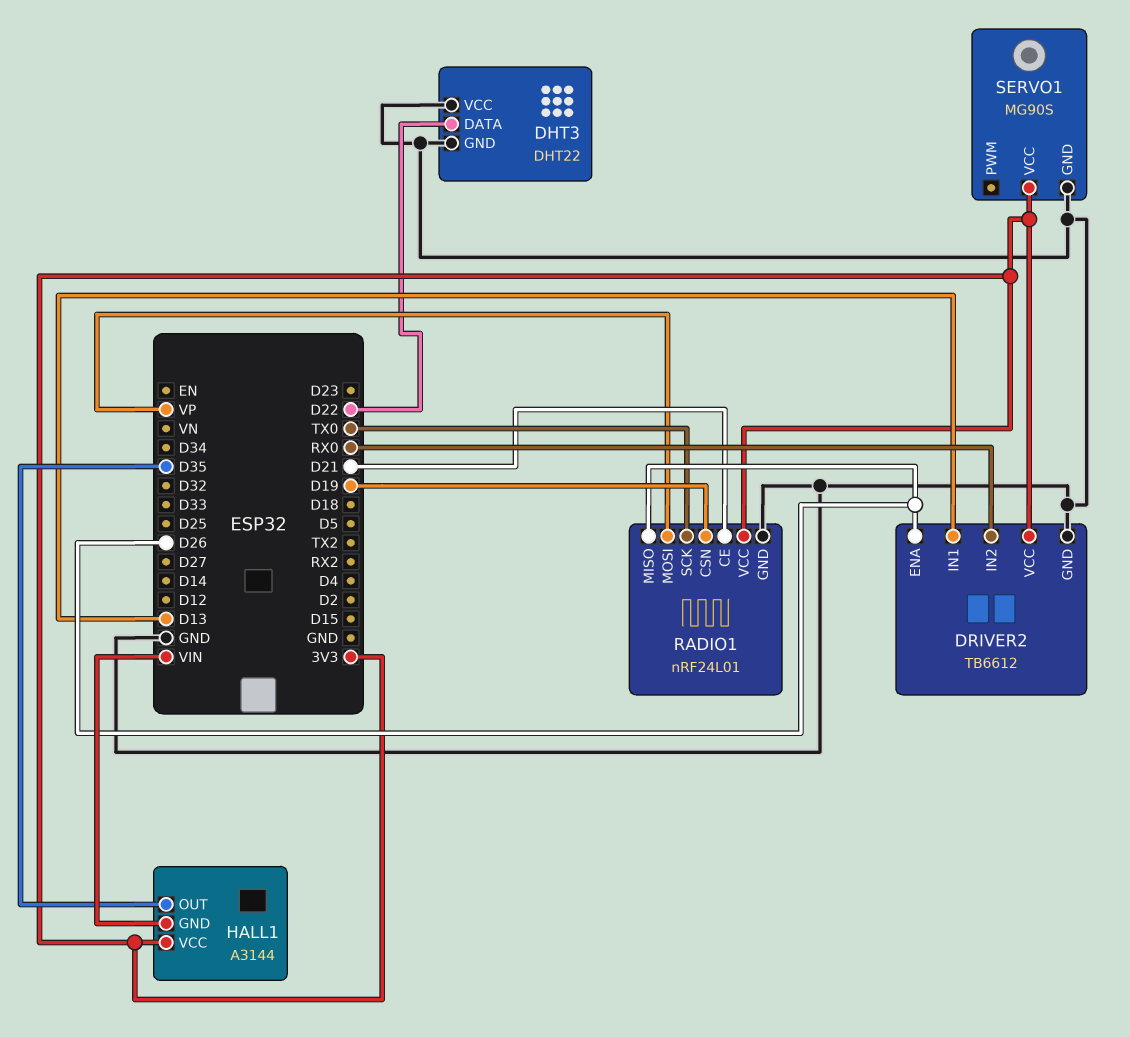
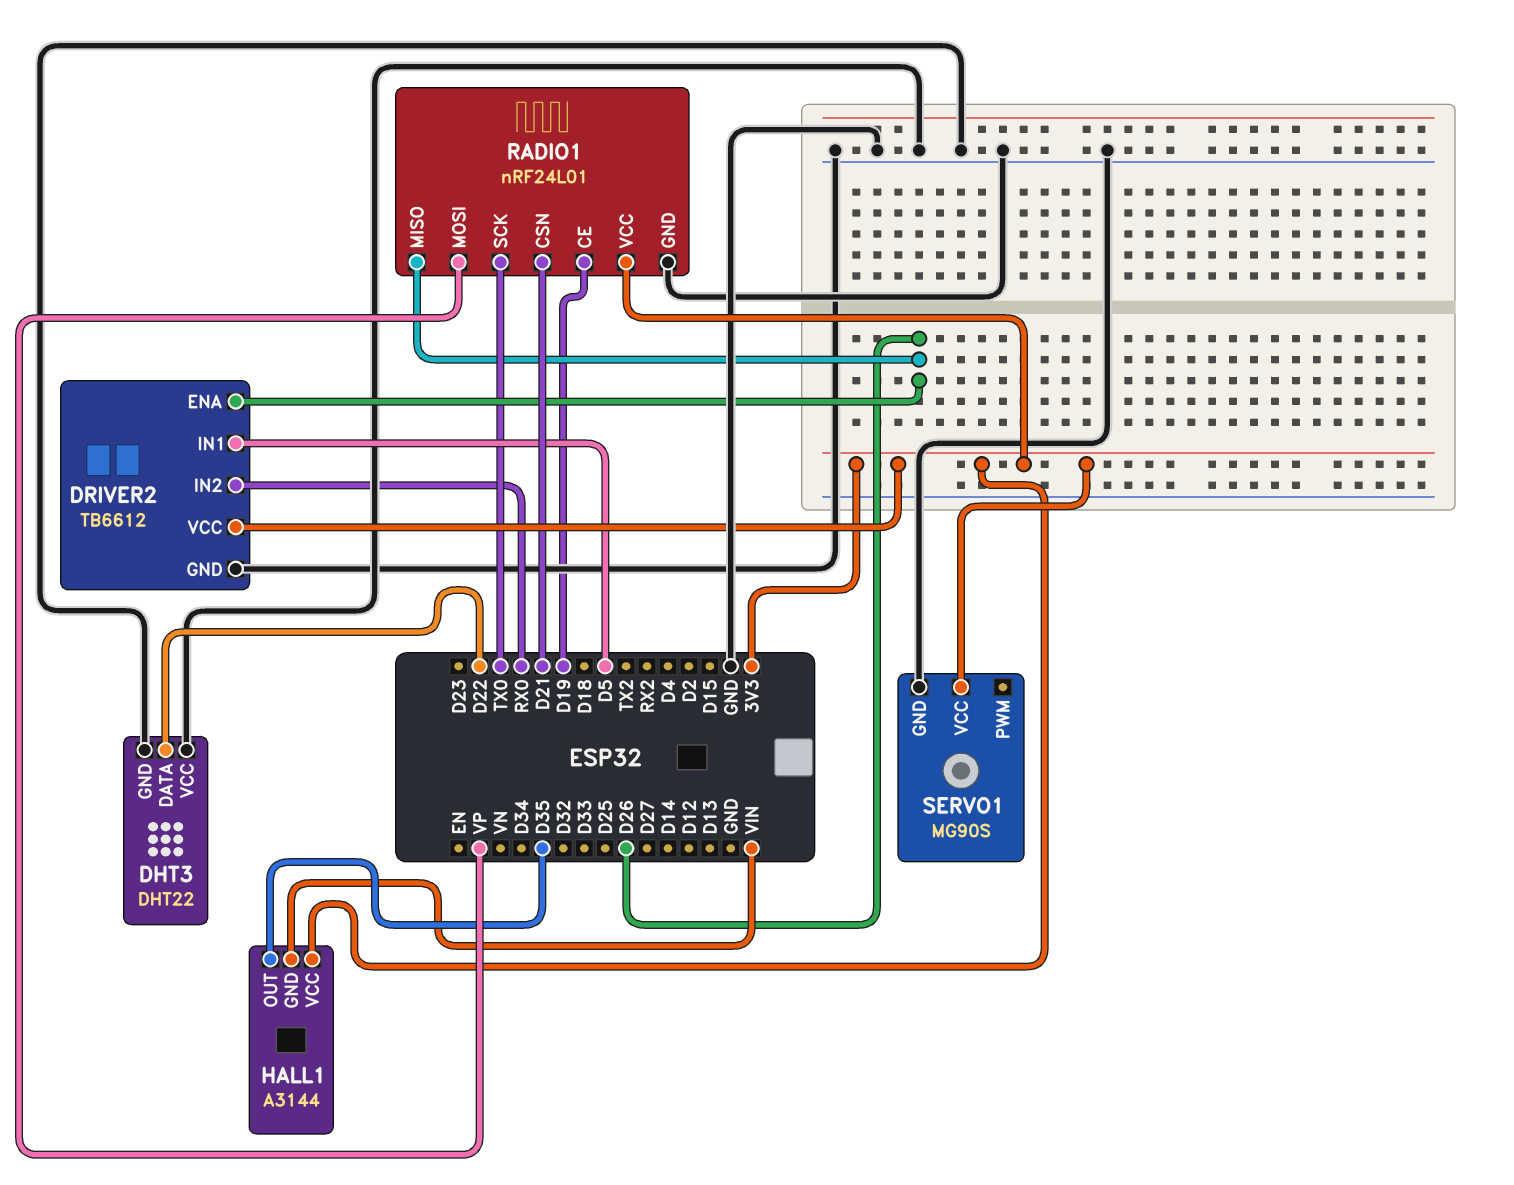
DRIVER2 pin IN1: D13 -> D5
RADIO1 pin CE: D21 -> D19
RADIO1 pin CSN: D19 -> D21

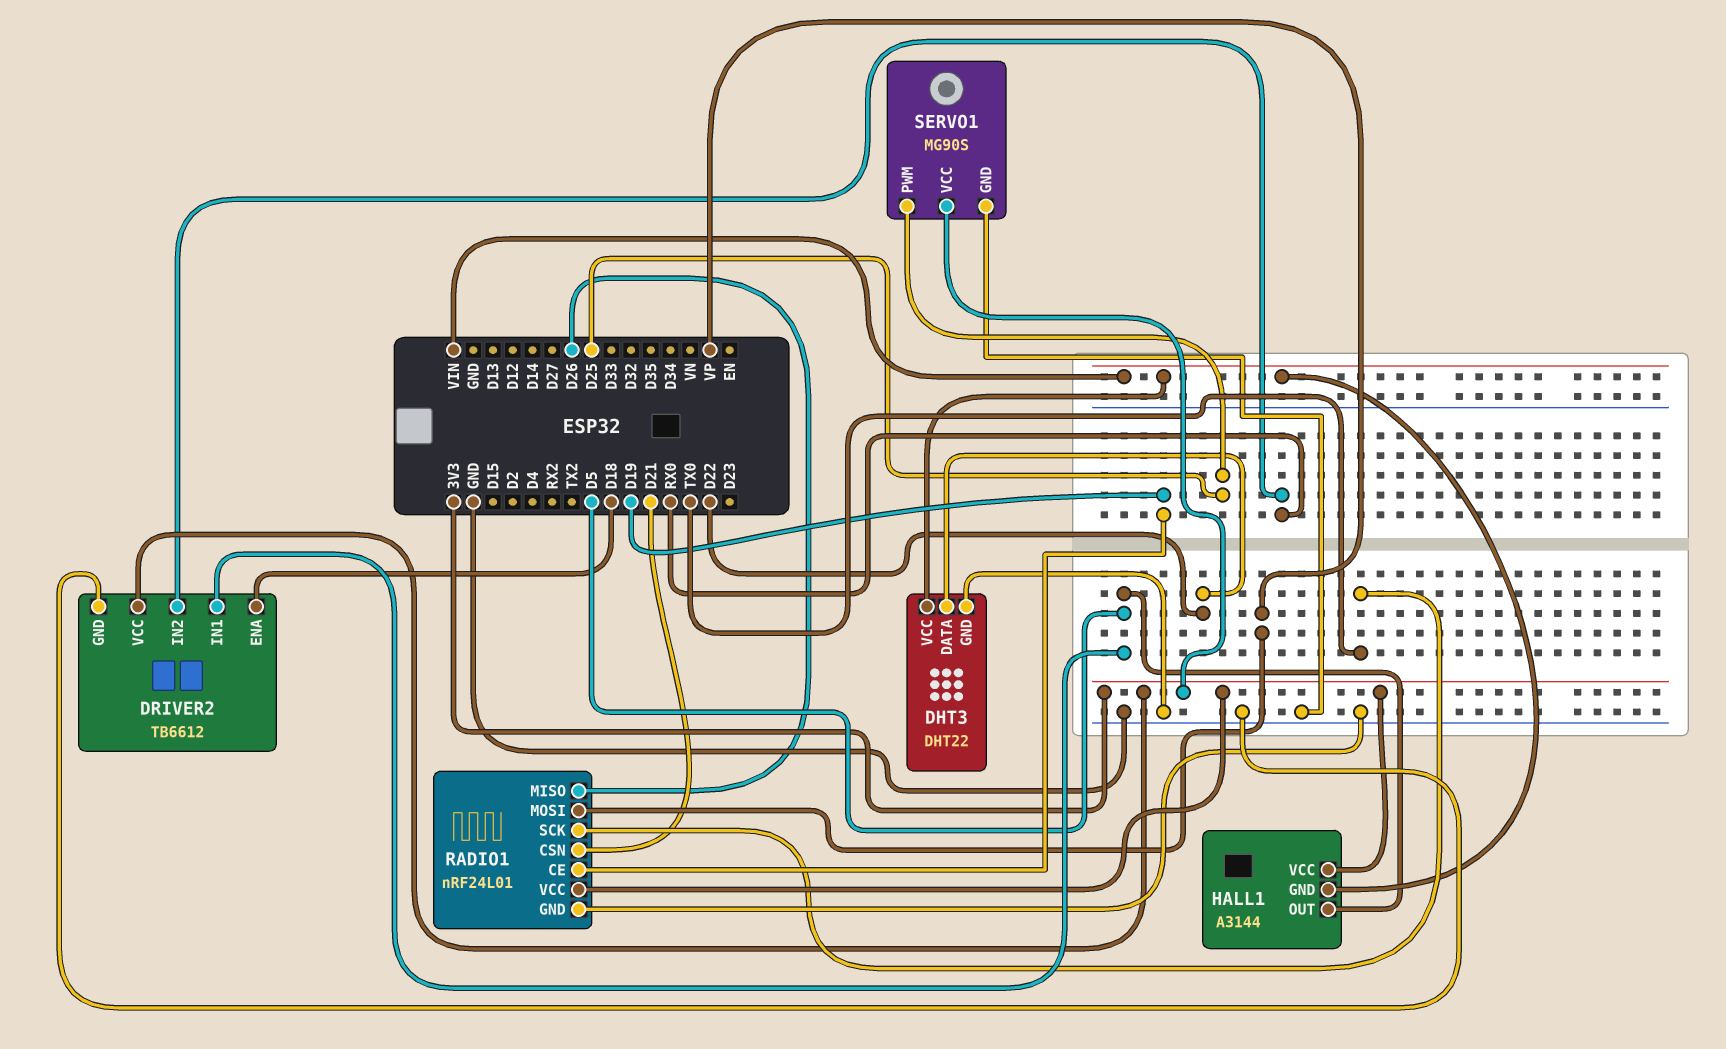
DHT3 pin VCC: GND -> VIN
DRIVER2 pin ENA: D26 -> D18
HALL1 pin OUT: D35 -> D5
SERVO1 pin PWM: none -> D25

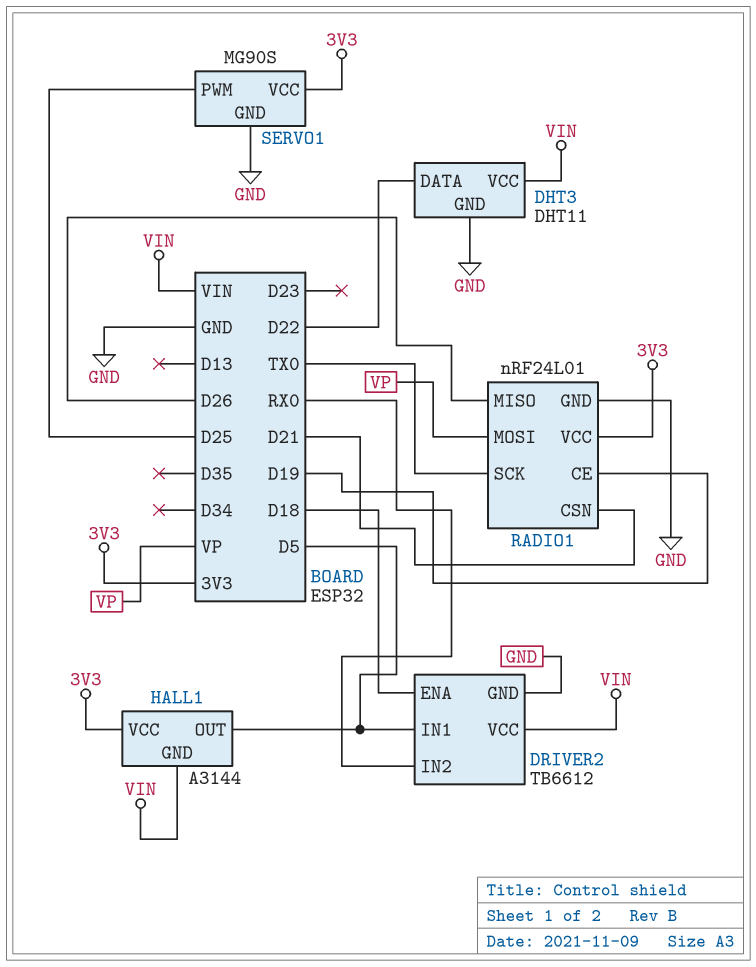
DHT3: DHT22 -> DHT11
DRIVER2 pin VCC: 3V3 -> VIN

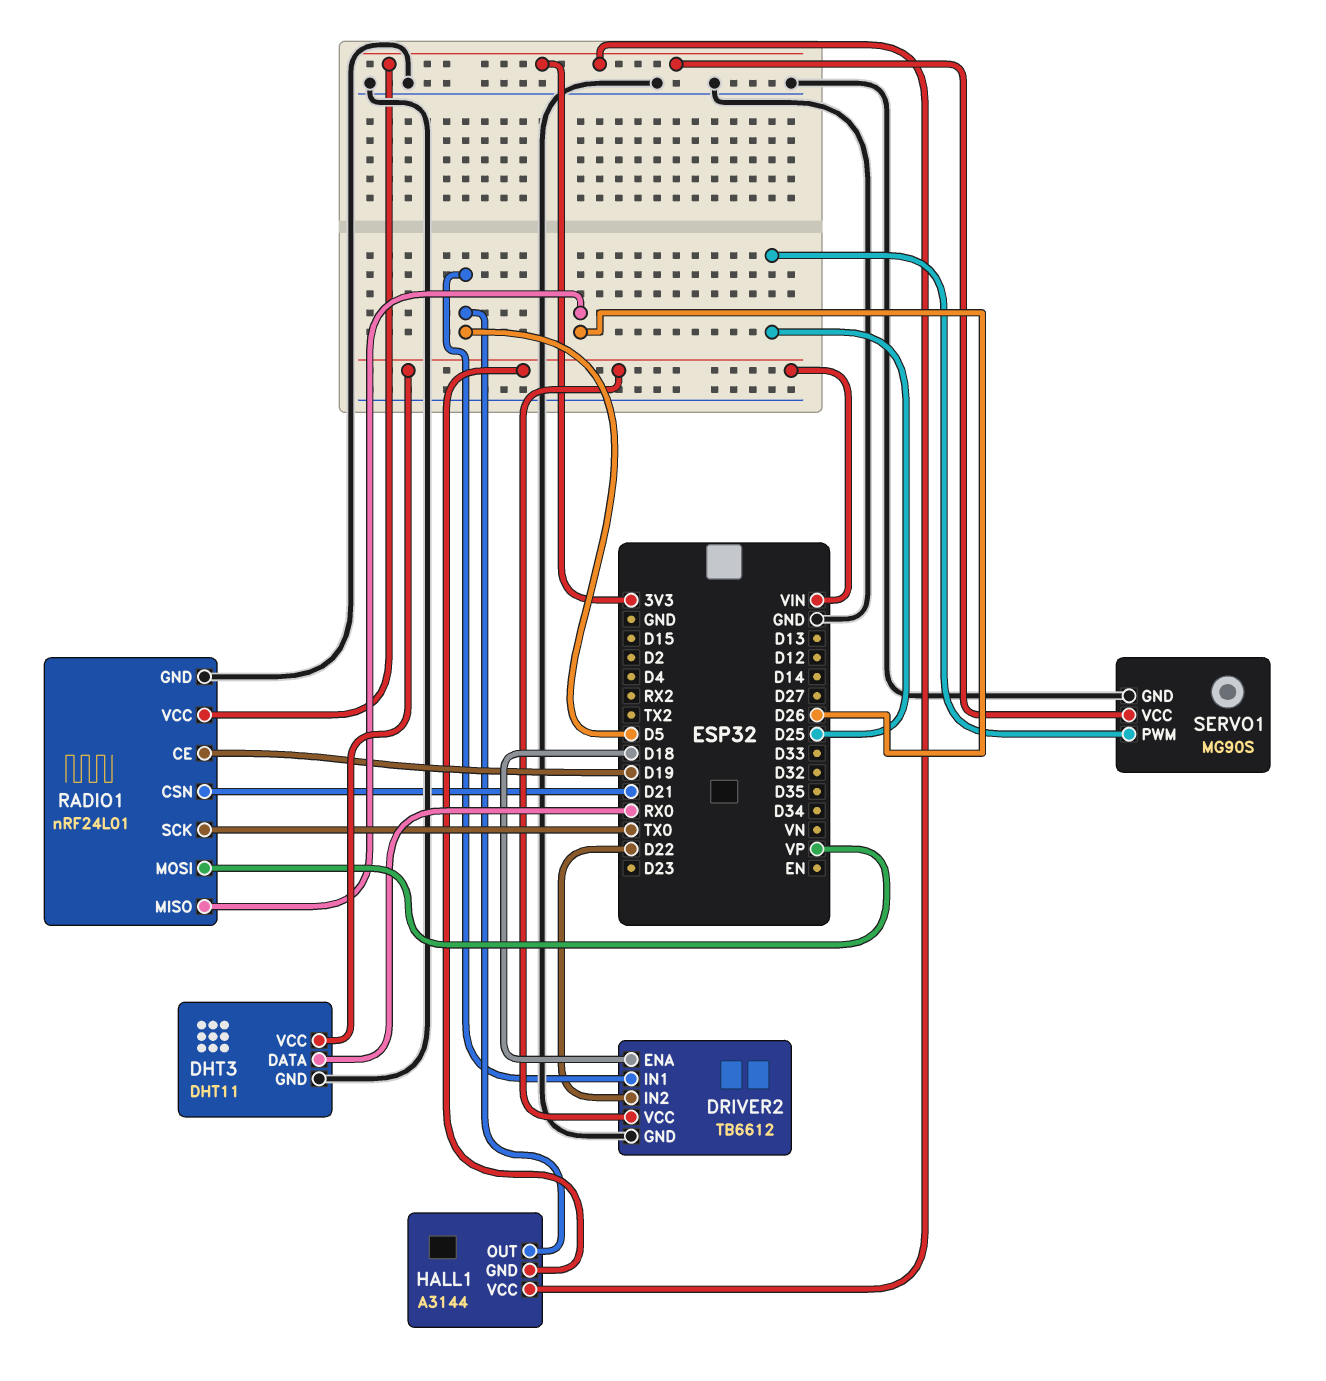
DHT3 pin DATA: D22 -> RX0
DRIVER2 pin IN2: RX0 -> D22

